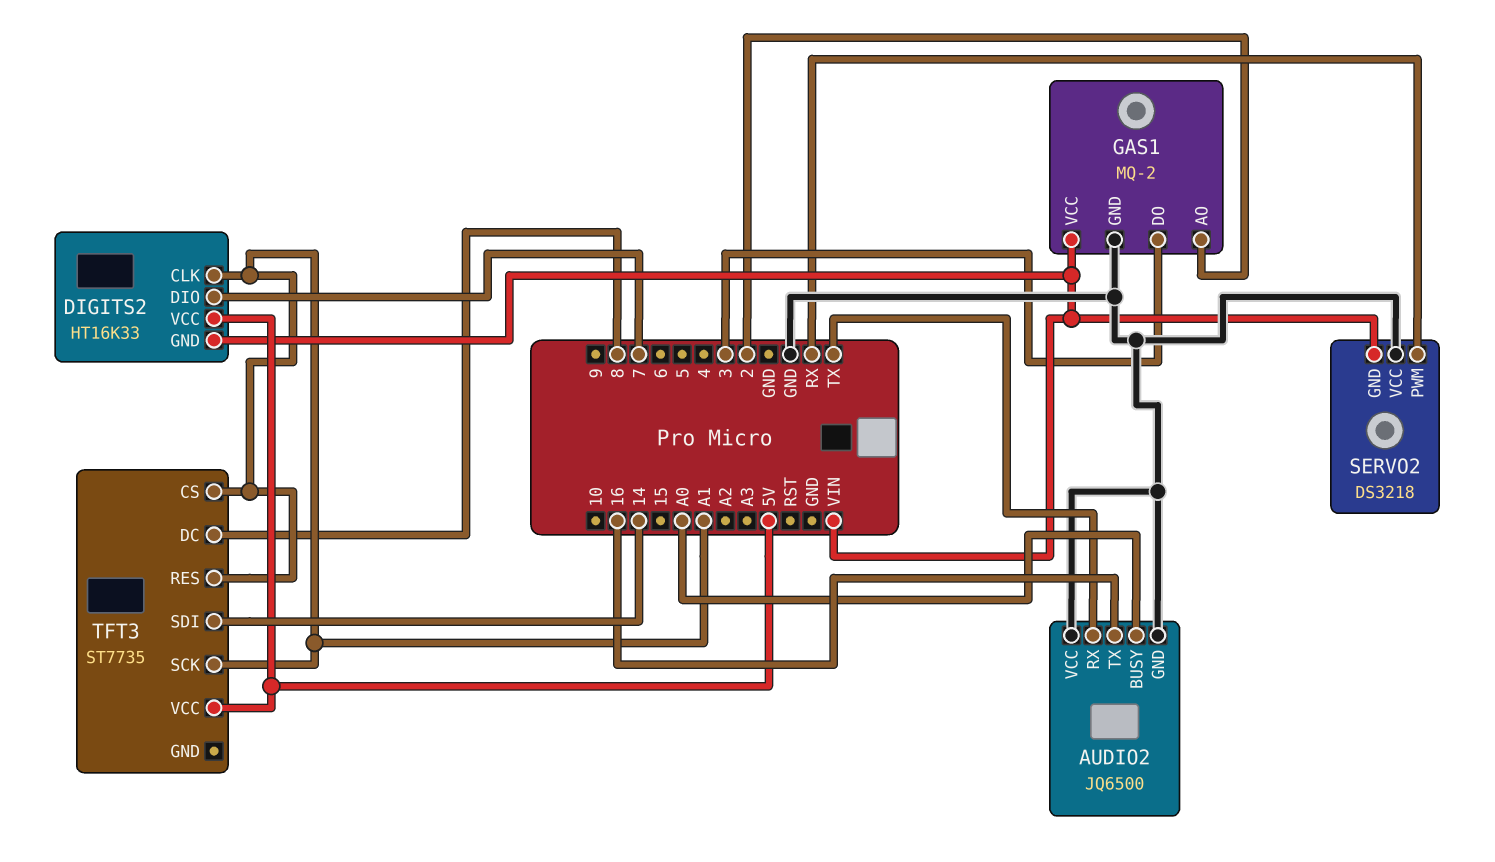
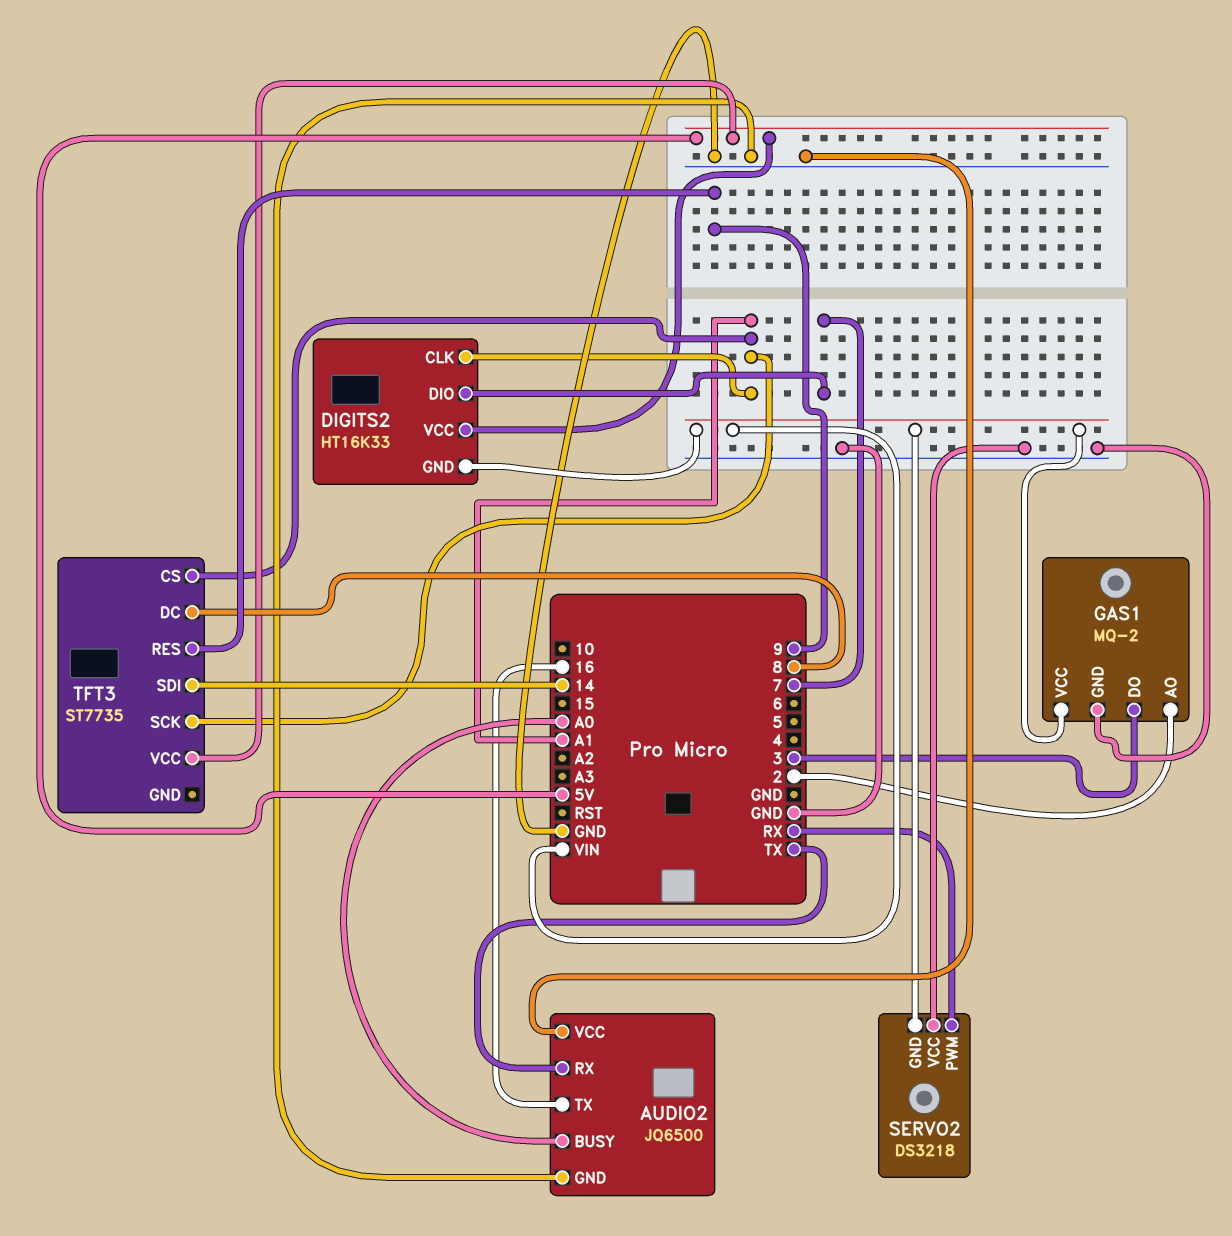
TFT3 pin RES: A1 -> 9

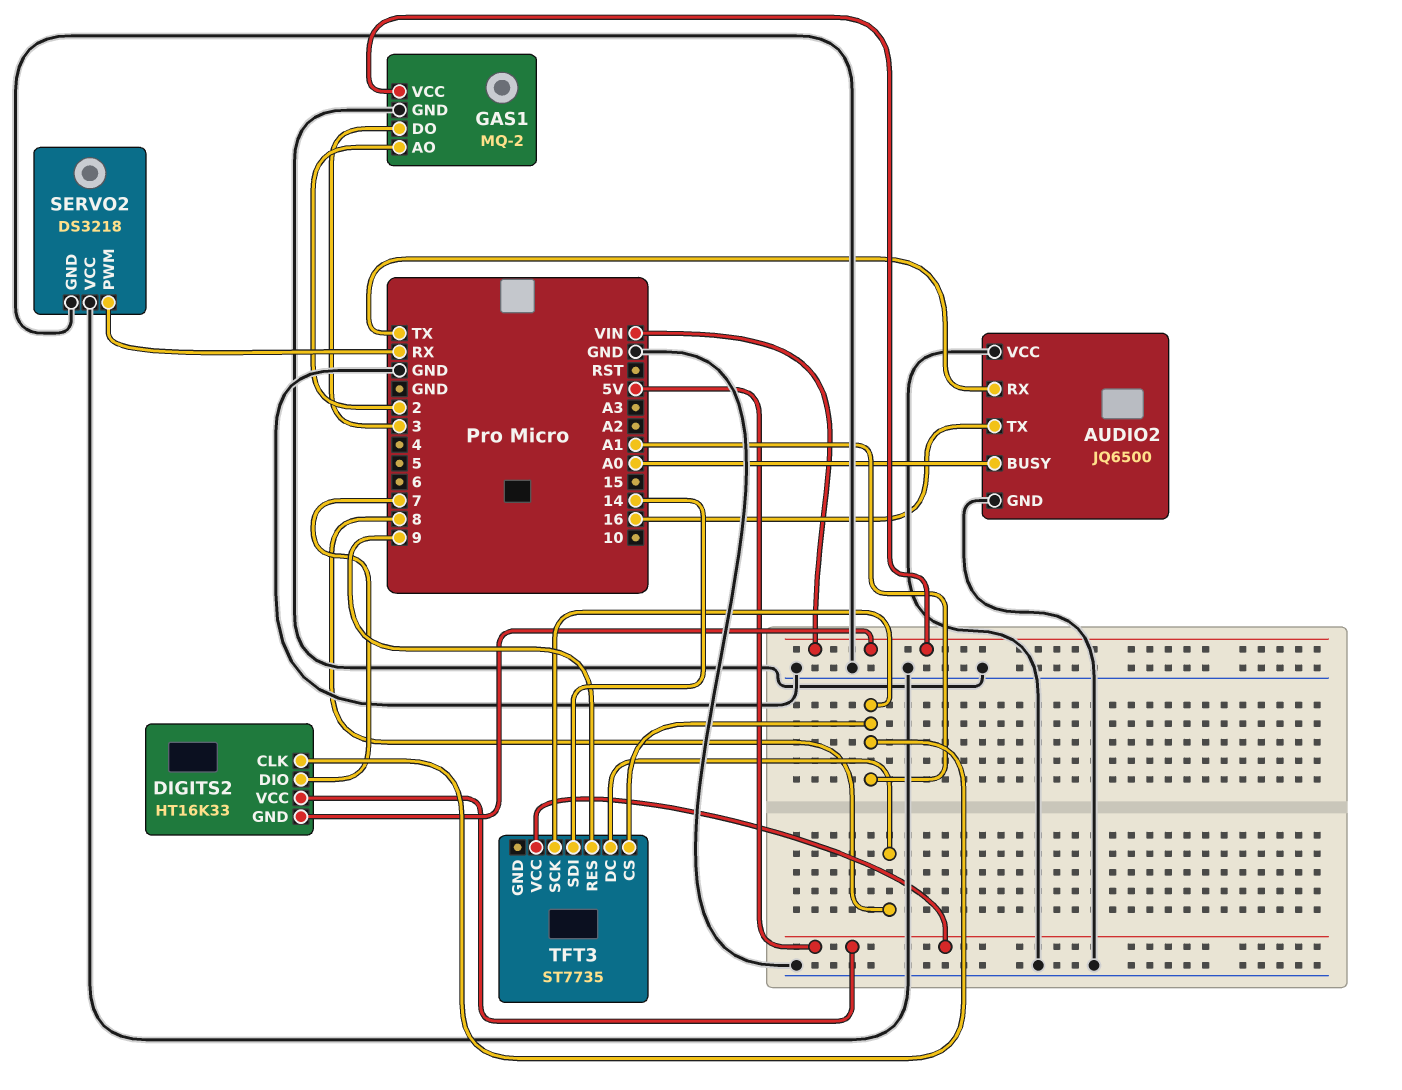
SERVO2 pin GND: VIN -> GND

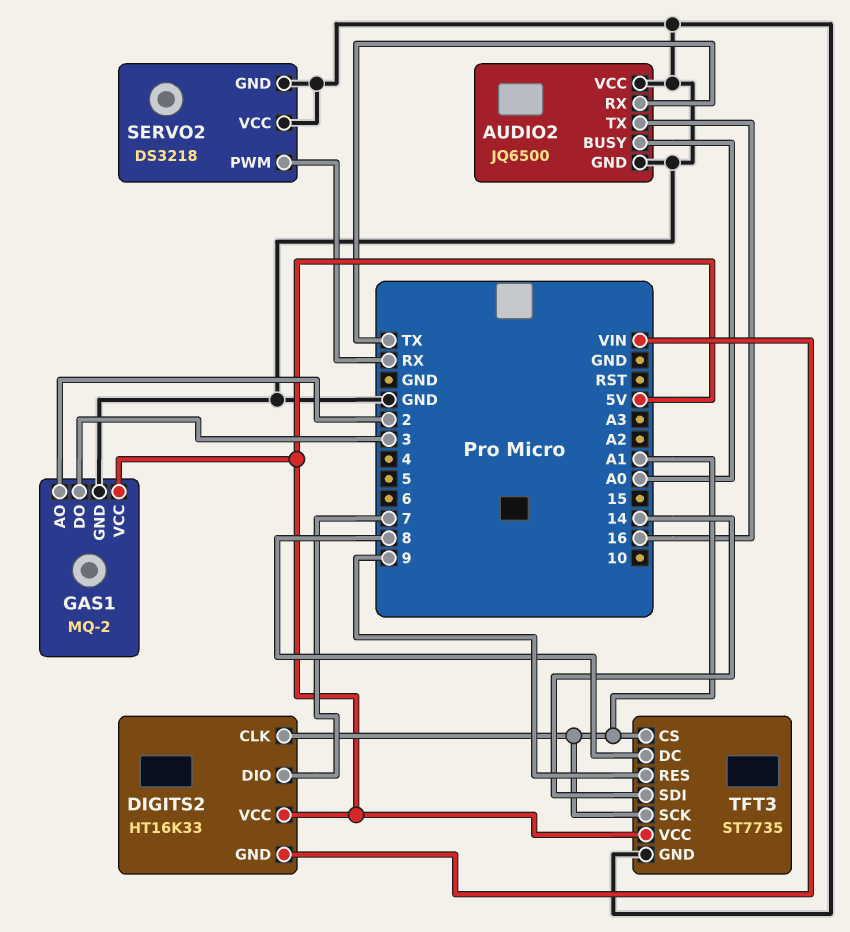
GAS1 pin VCC: VIN -> 5V
TFT3 pin GND: none -> GND

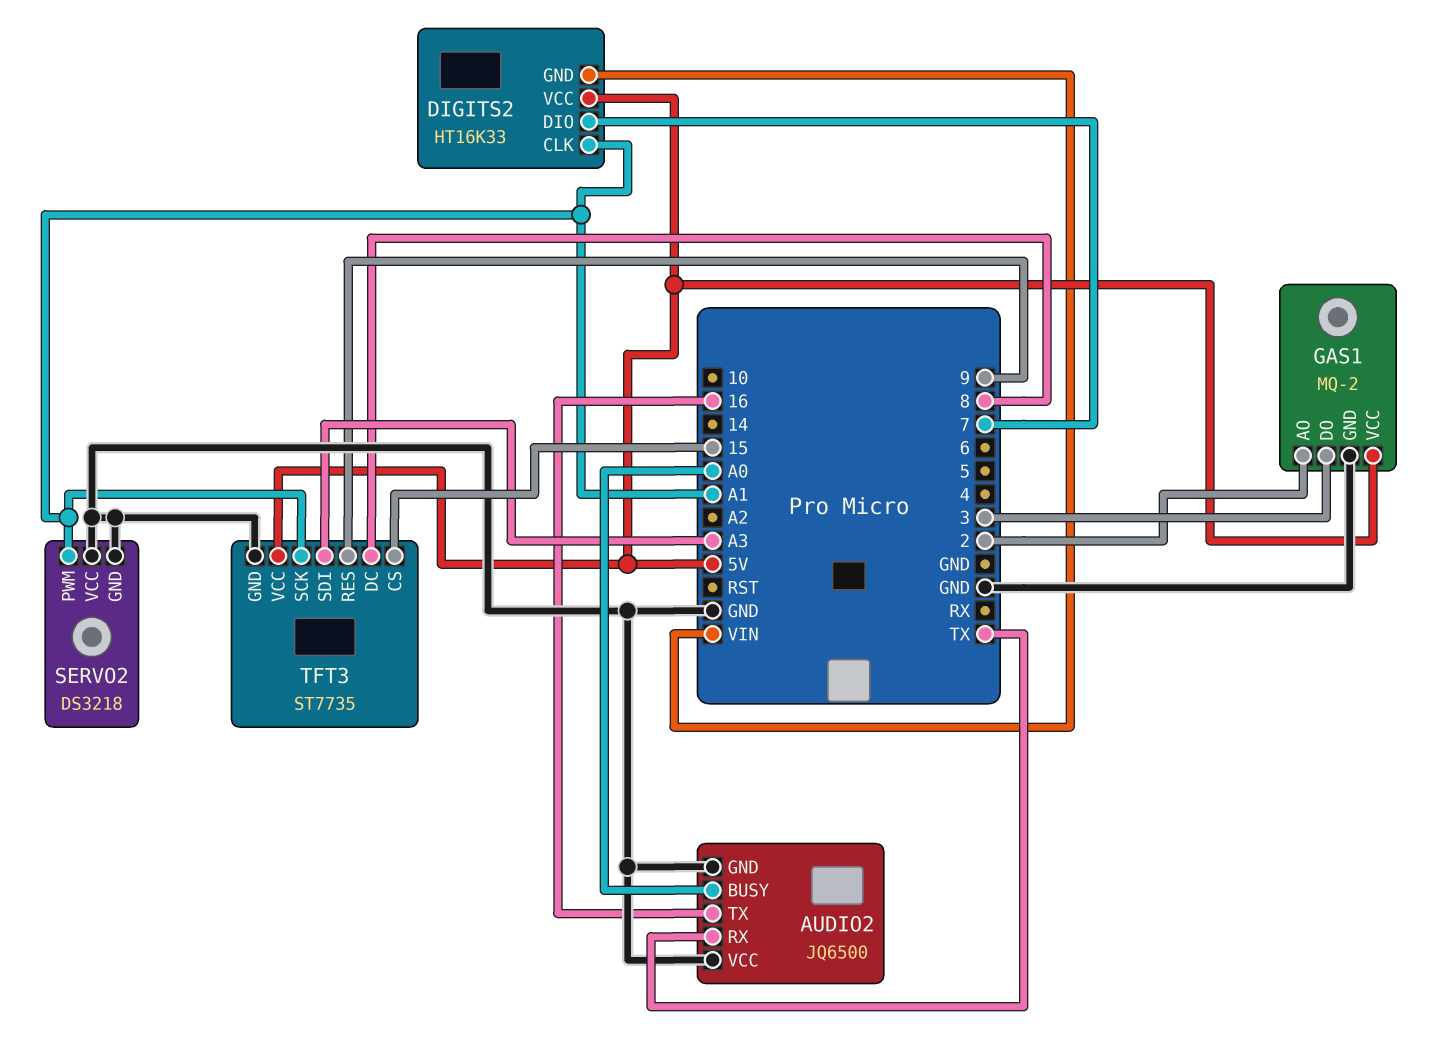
SERVO2 pin PWM: RX -> A1
TFT3 pin CS: A1 -> 15
TFT3 pin SDI: 14 -> A3

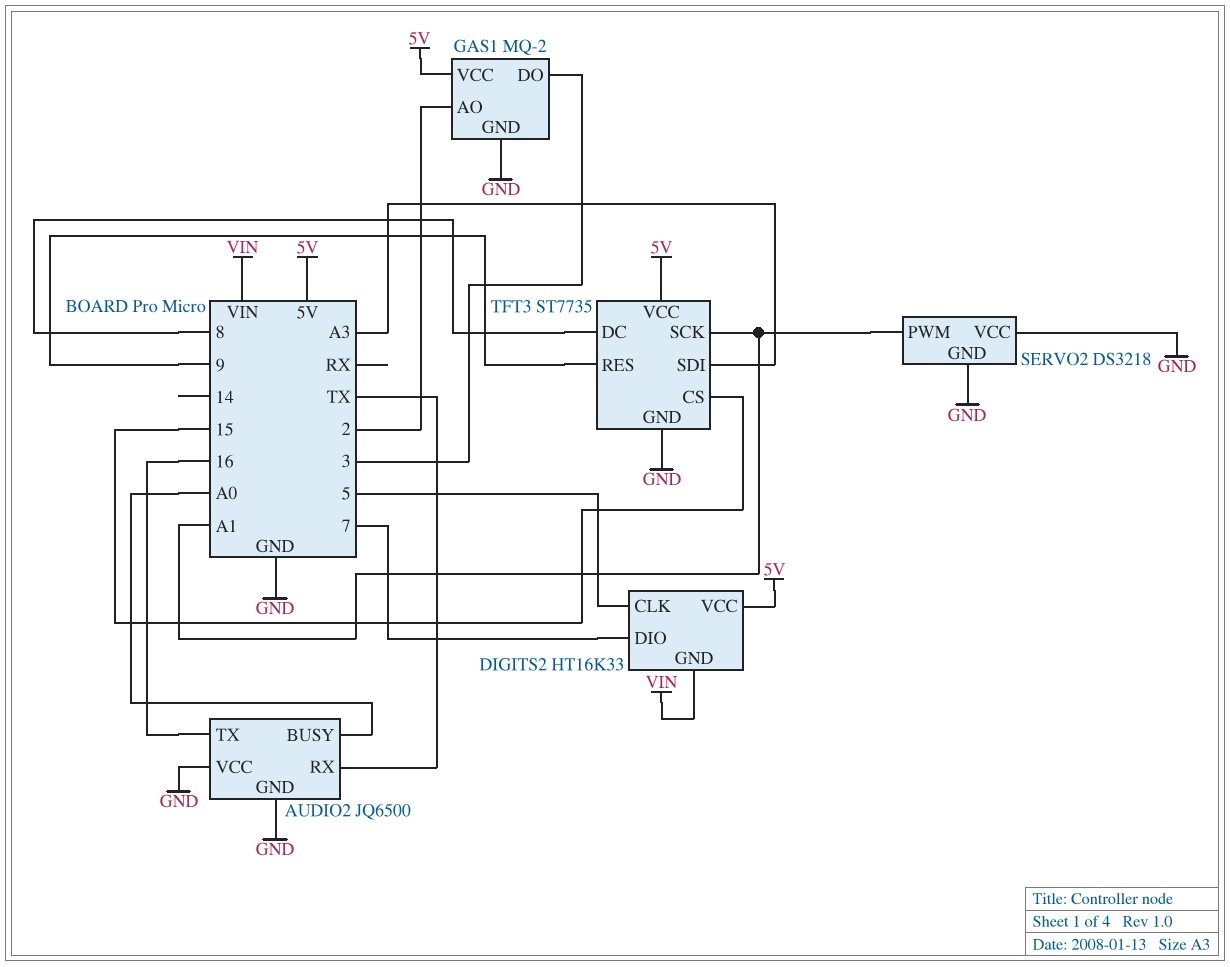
DIGITS2 pin CLK: A1 -> 5

